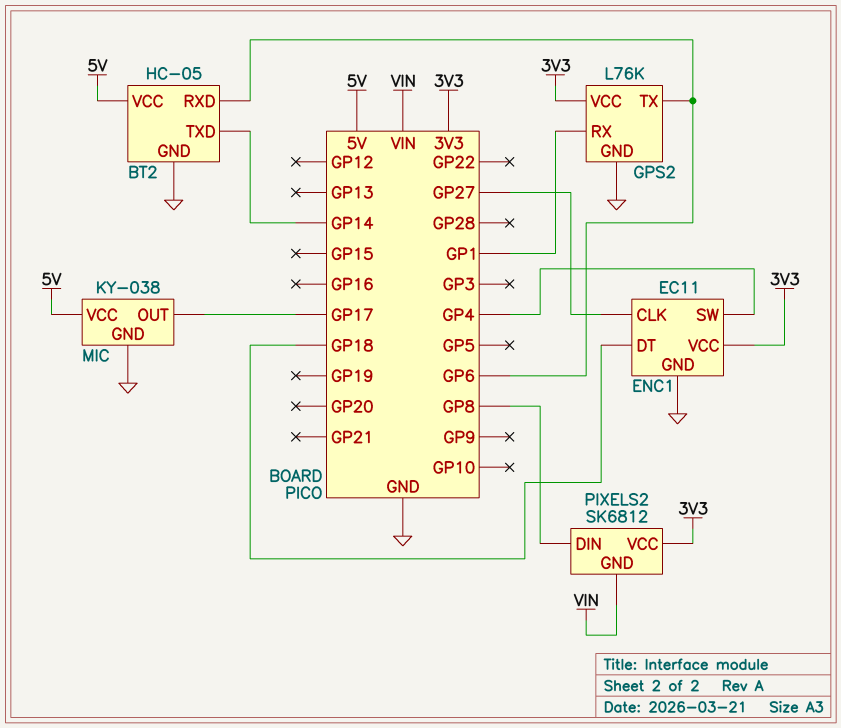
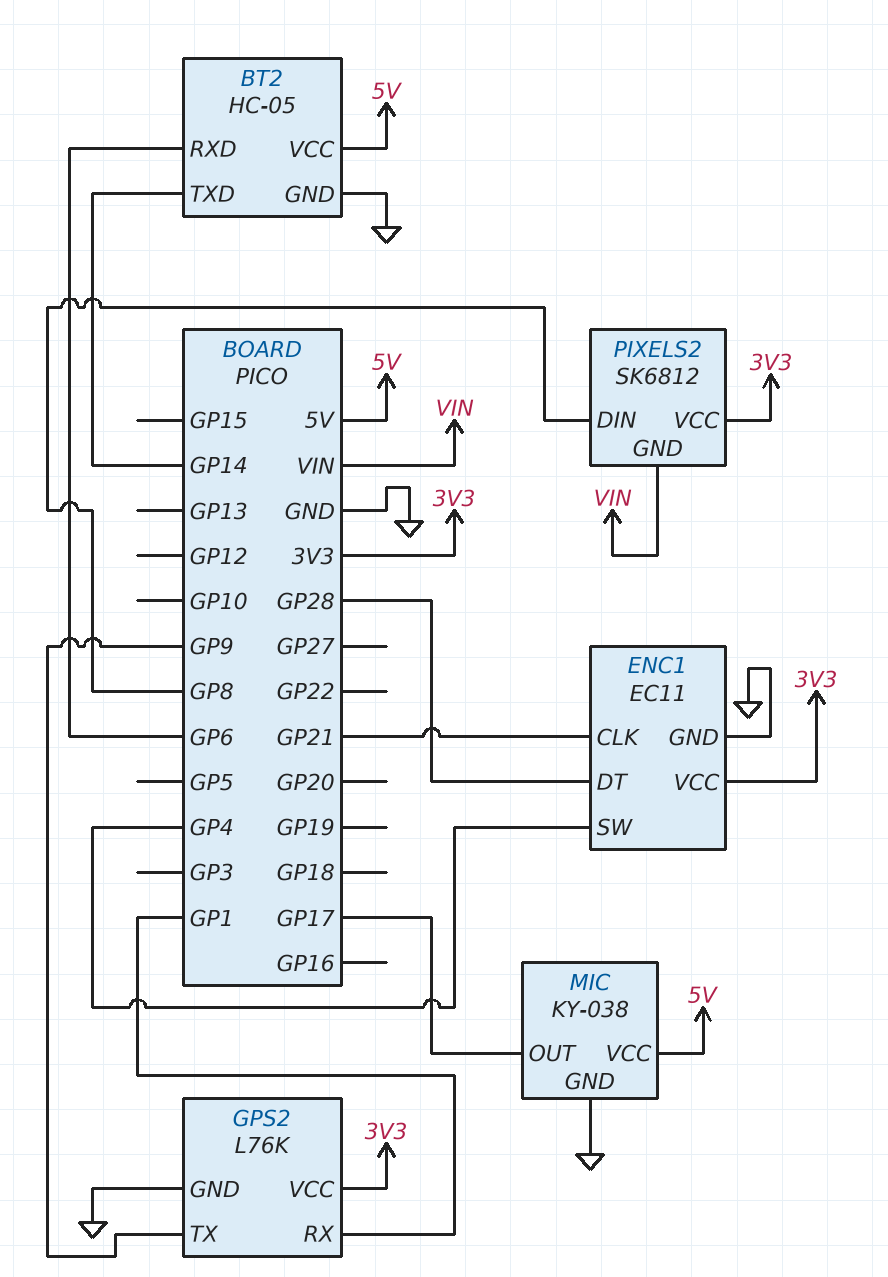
ENC1 pin CLK: GP27 -> GP21
ENC1 pin DT: GP18 -> GP28
GPS2 pin TX: GP6 -> GP9

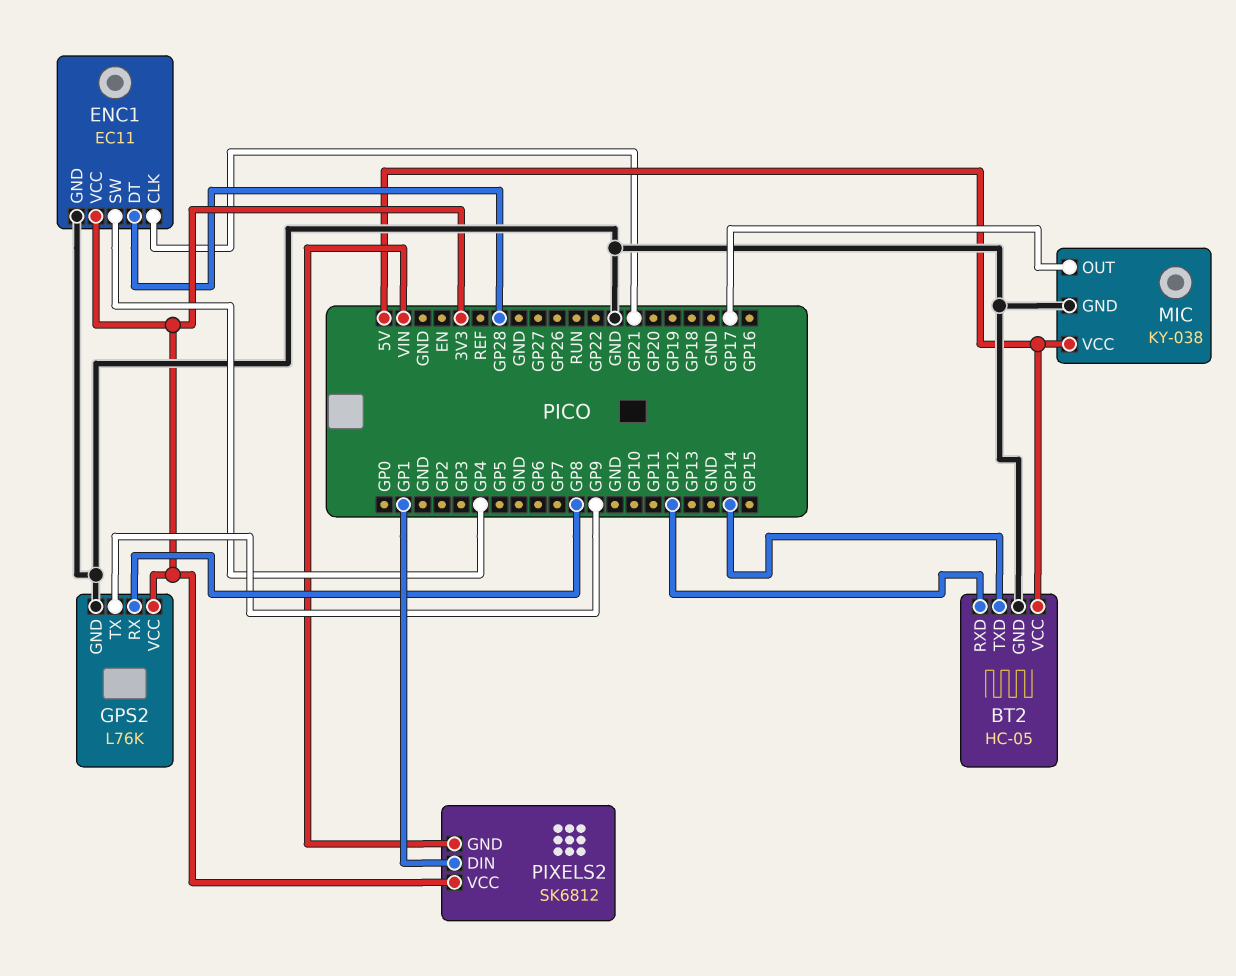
BT2 pin RXD: GP6 -> GP12
GPS2 pin RX: GP1 -> GP8
PIXELS2 pin DIN: GP8 -> GP1

